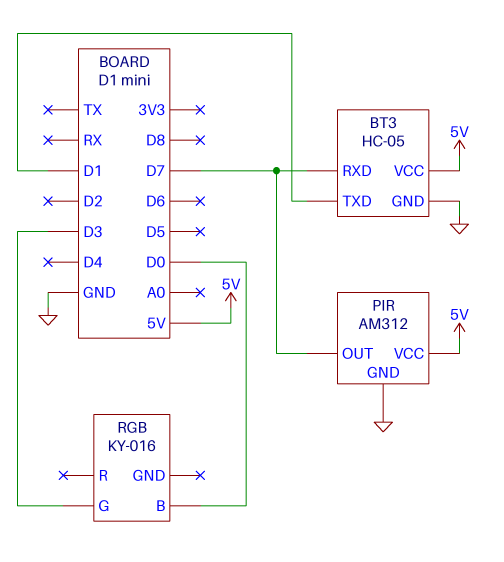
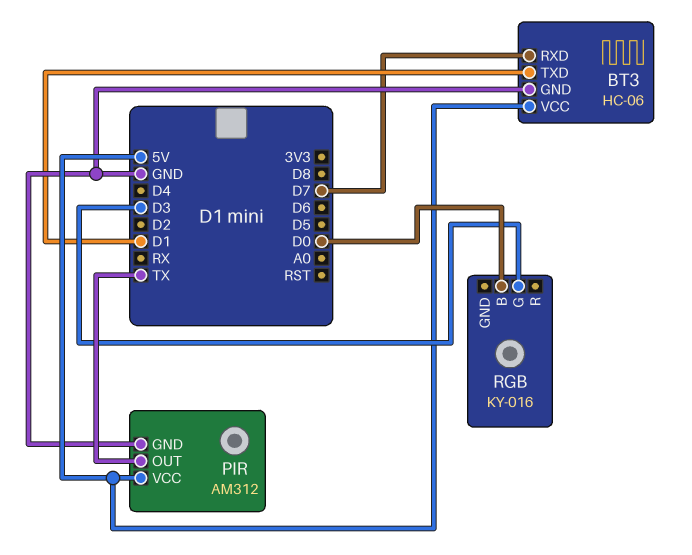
BT3: HC-05 -> HC-06
PIR pin OUT: D7 -> TX

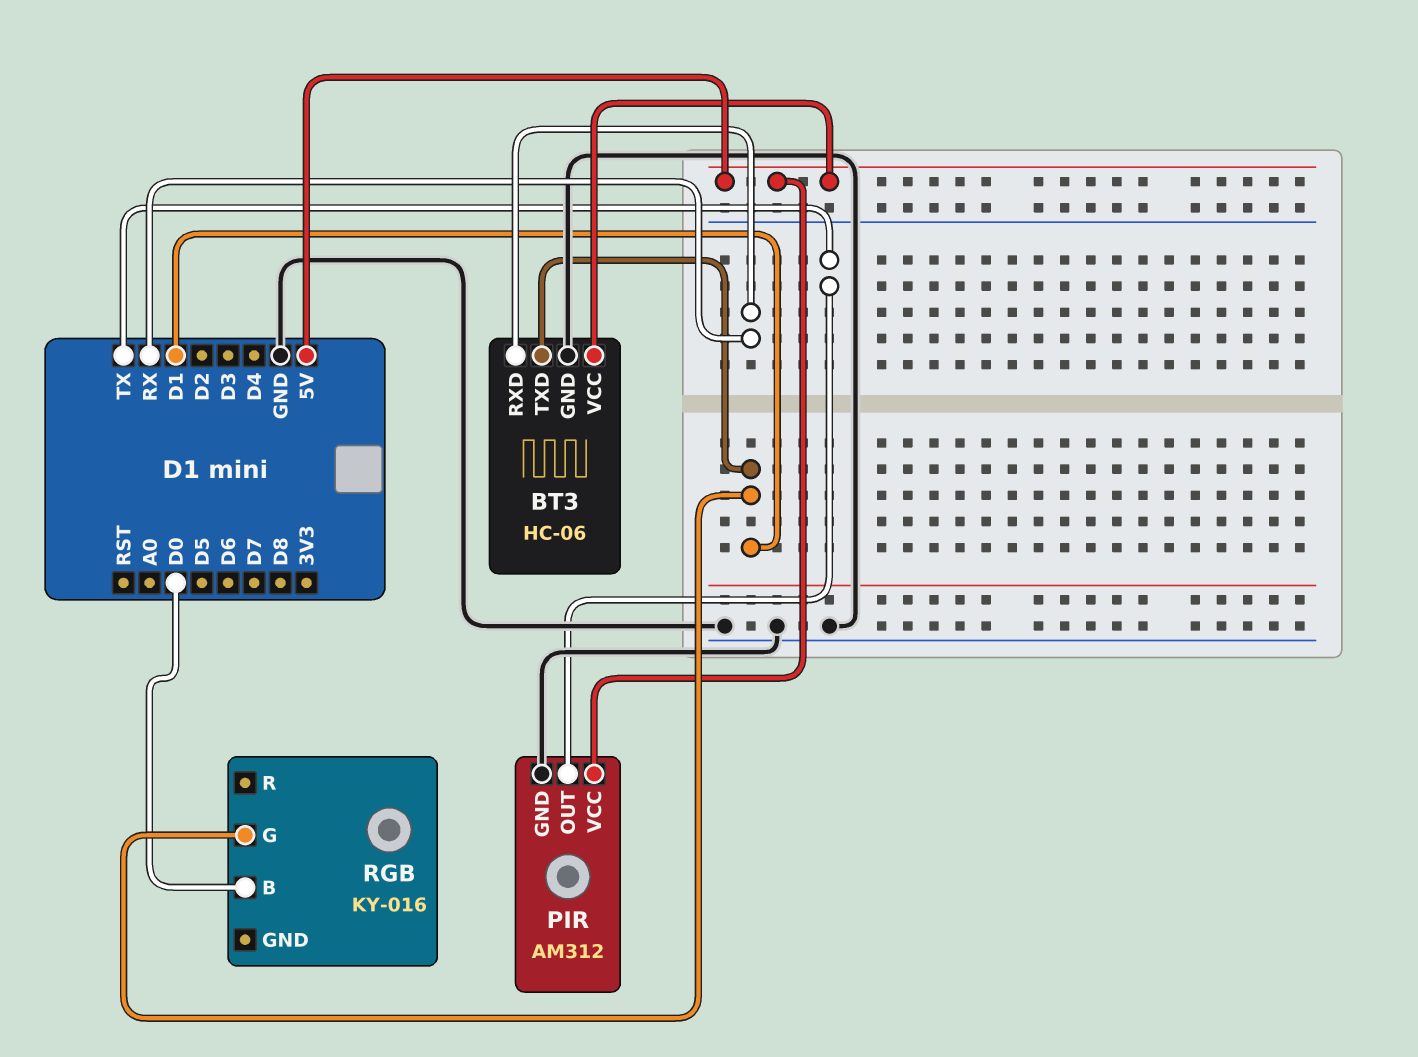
BT3 pin RXD: D7 -> RX
RGB pin G: D3 -> D1

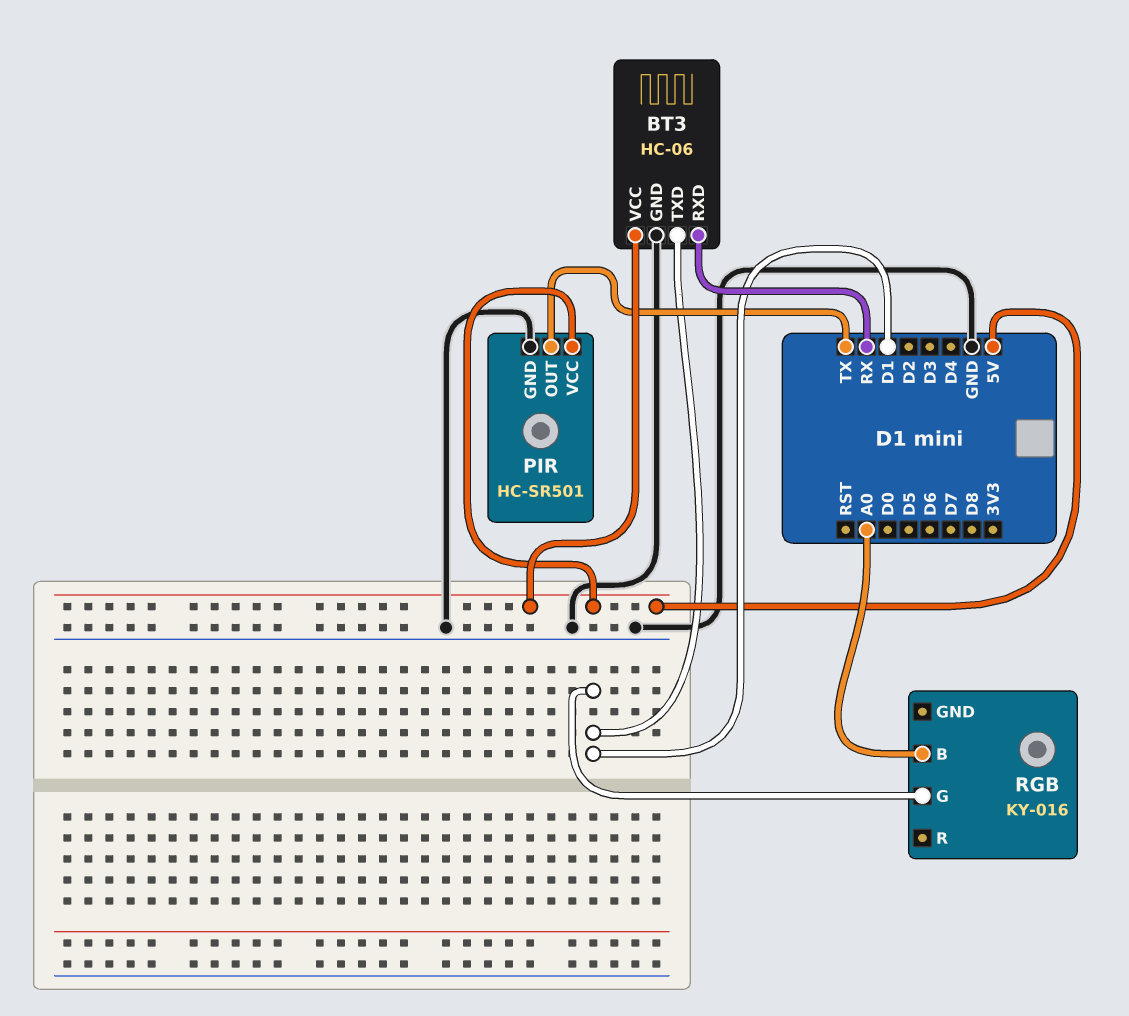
PIR: AM312 -> HC-SR501
RGB pin B: D0 -> A0

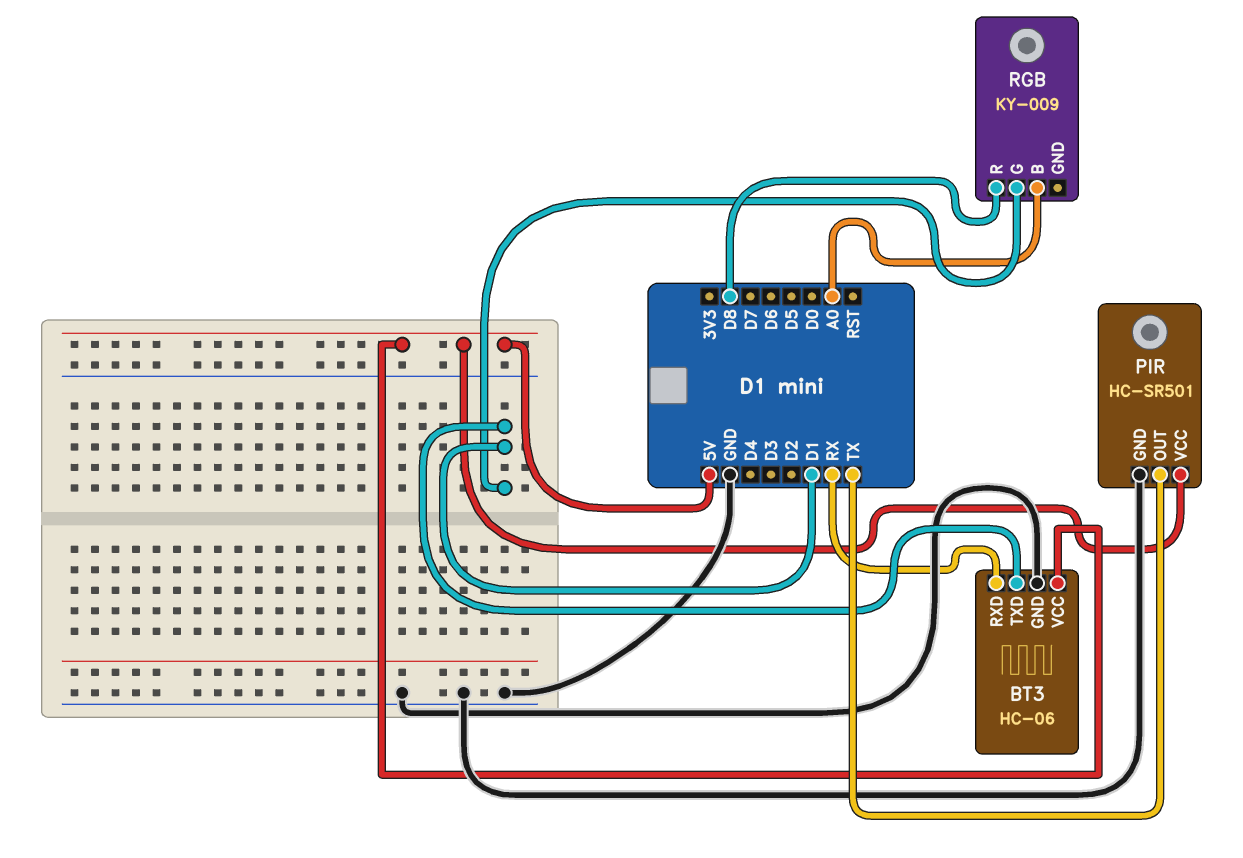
RGB: KY-016 -> KY-009
RGB pin R: none -> D8

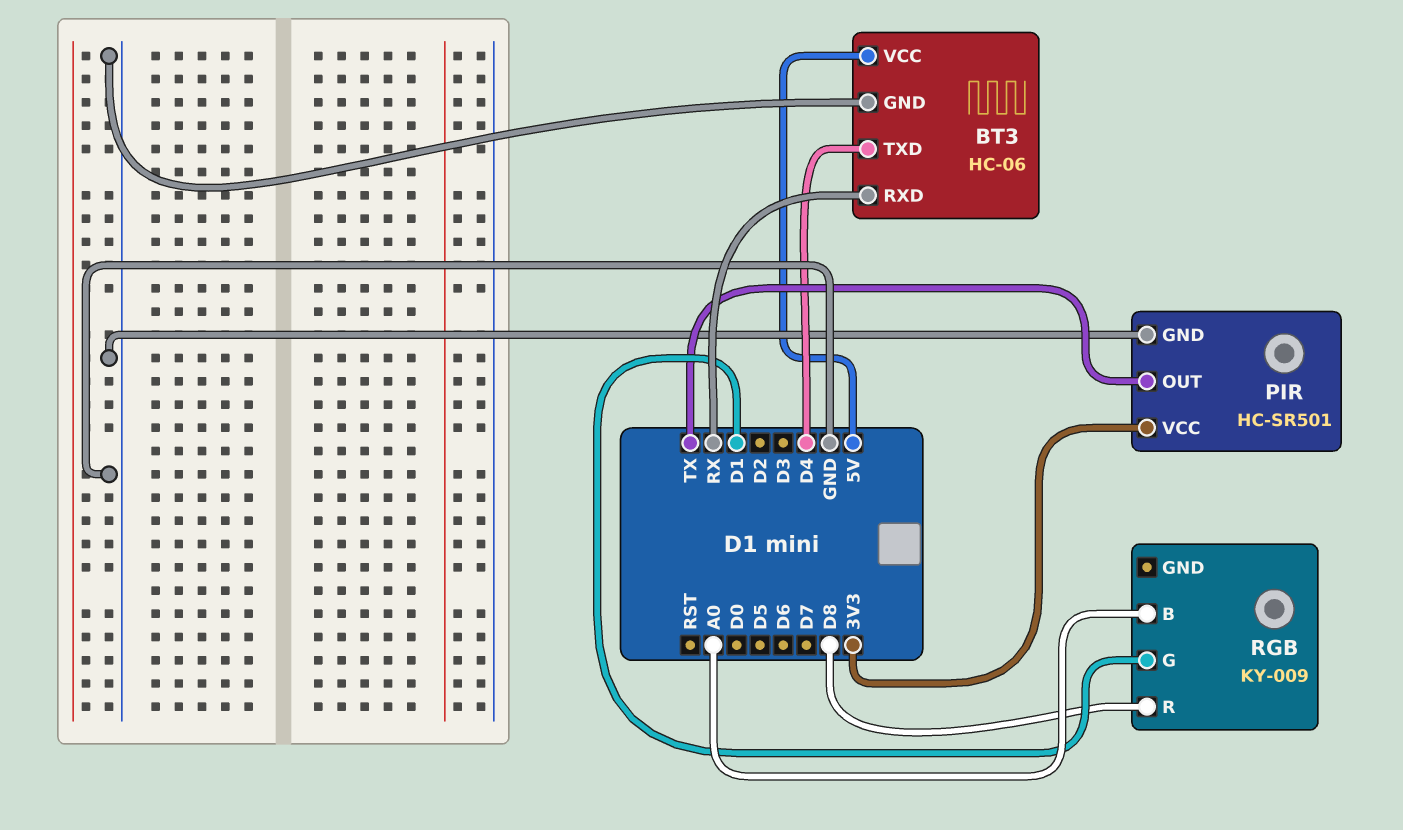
BT3 pin TXD: D1 -> D4
PIR pin VCC: 5V -> 3V3

